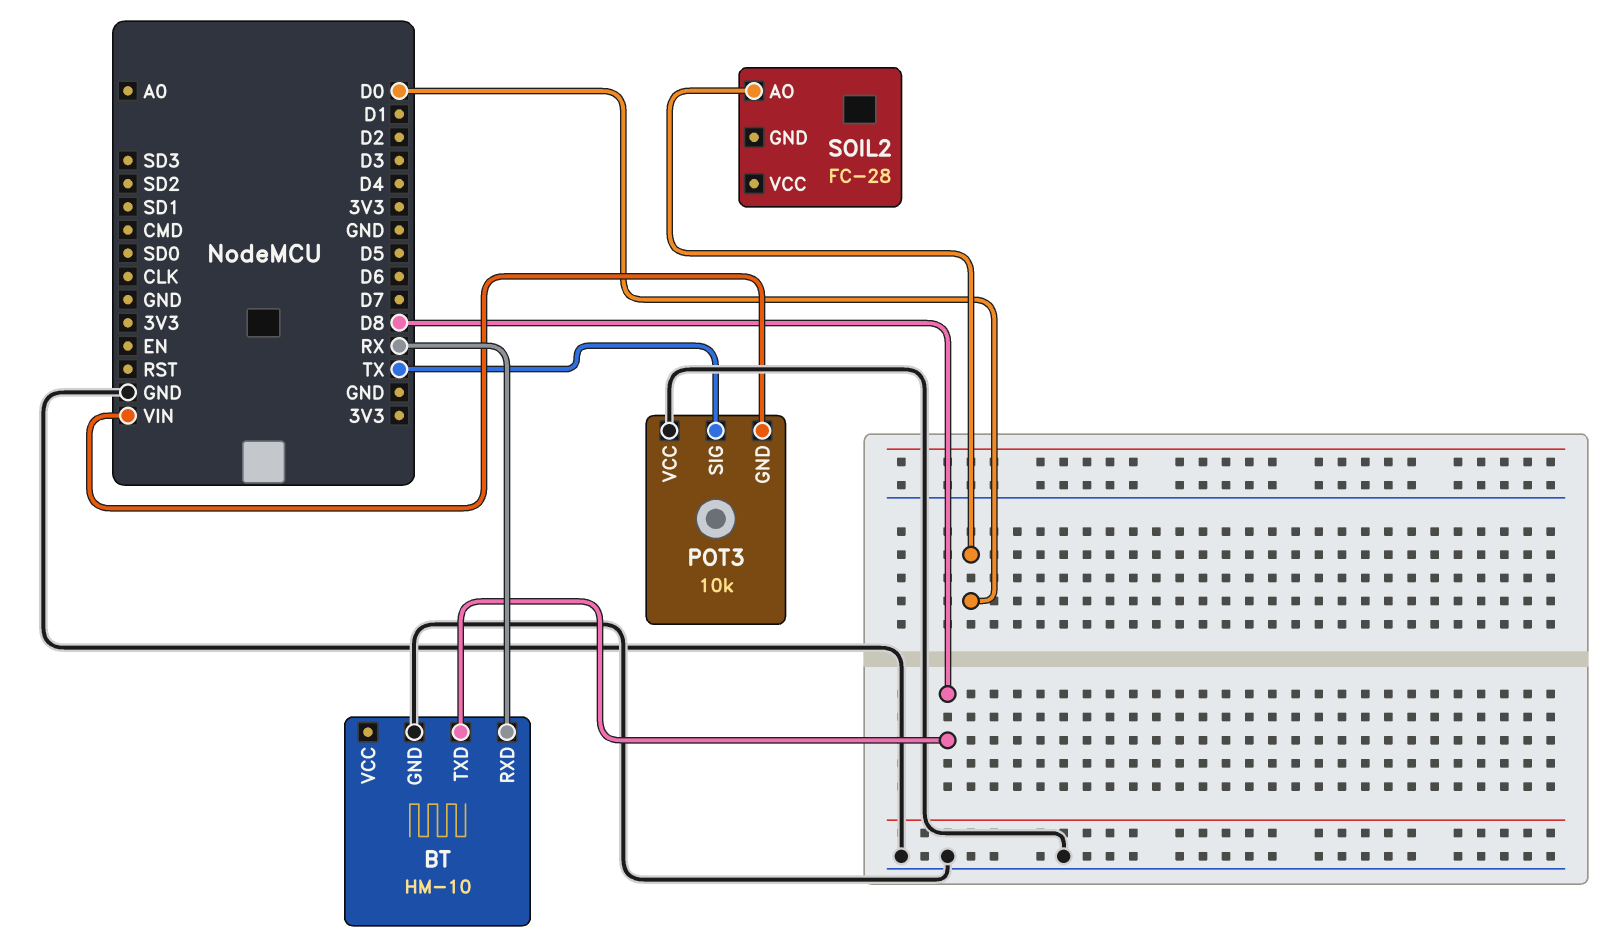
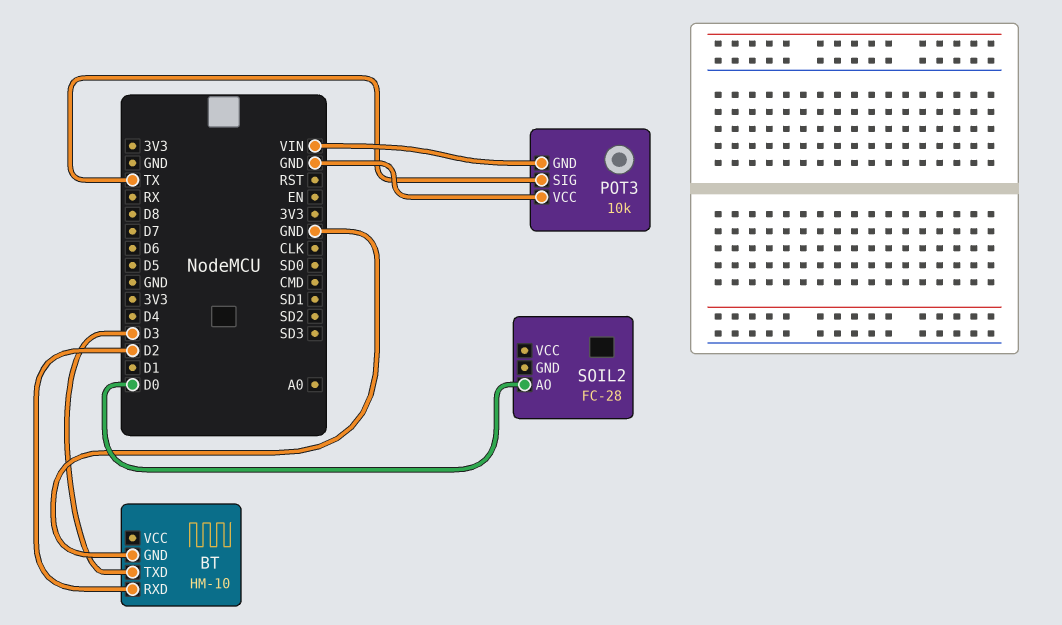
BT pin RXD: RX -> D2
BT pin TXD: D8 -> D3

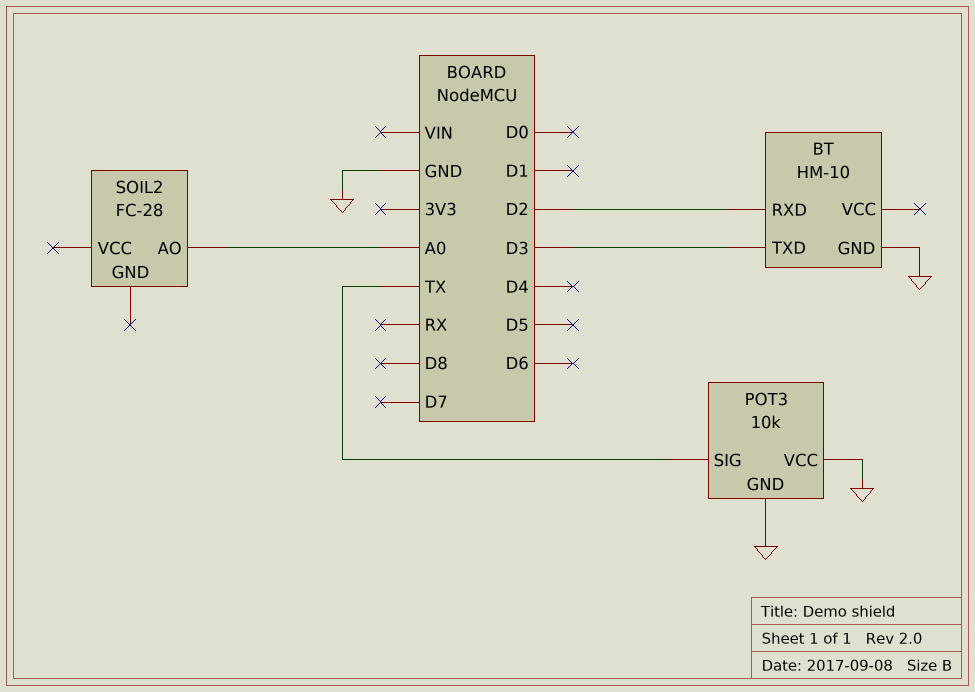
POT3 pin GND: VIN -> GND
SOIL2 pin AO: D0 -> A0

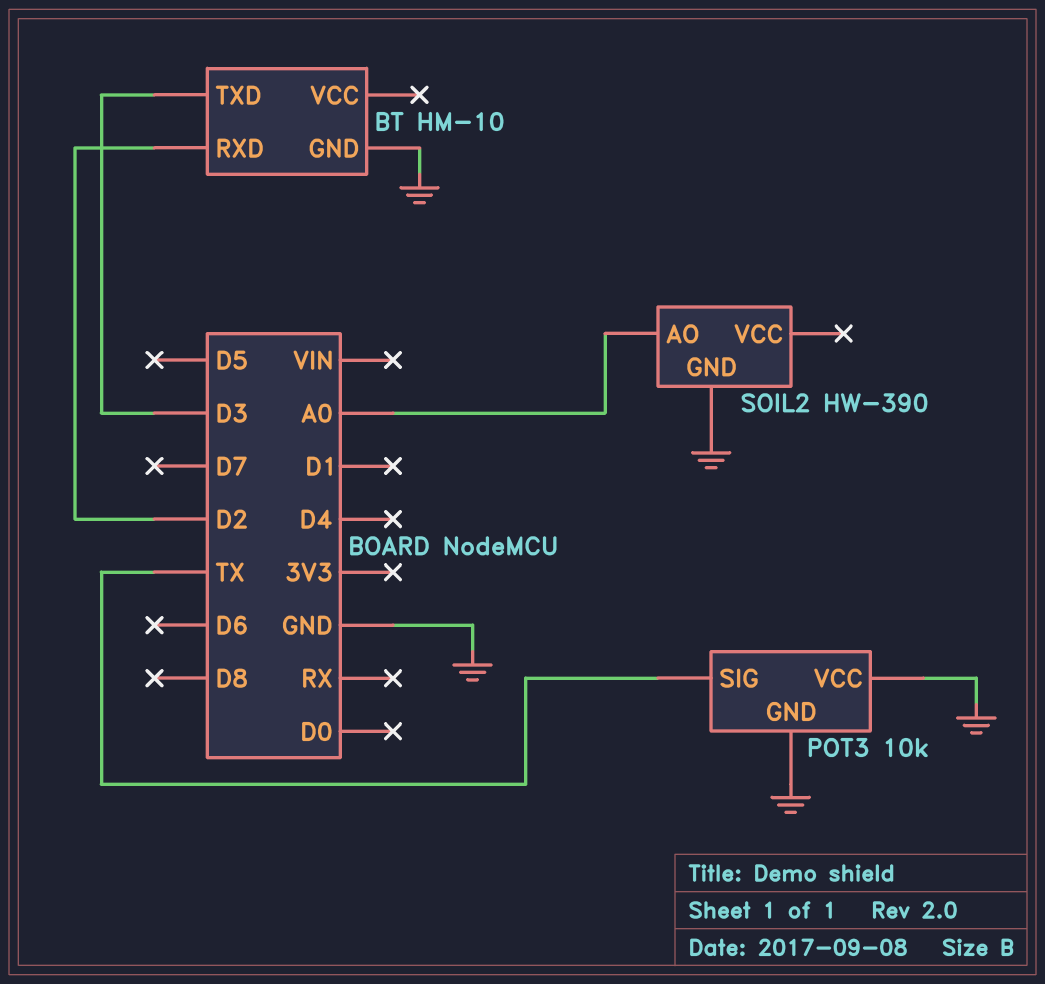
SOIL2: FC-28 -> HW-390
SOIL2 pin GND: none -> GND

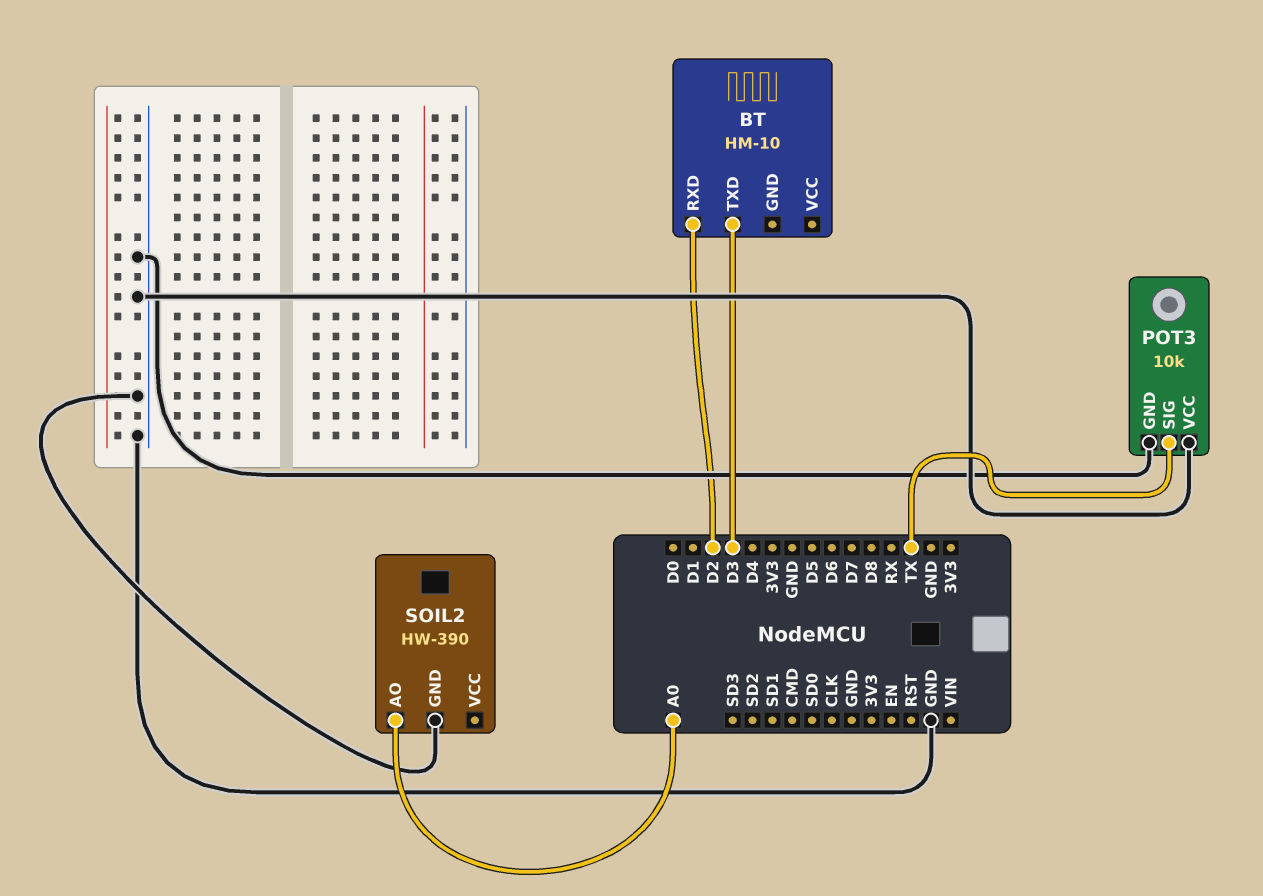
BT pin GND: GND -> none

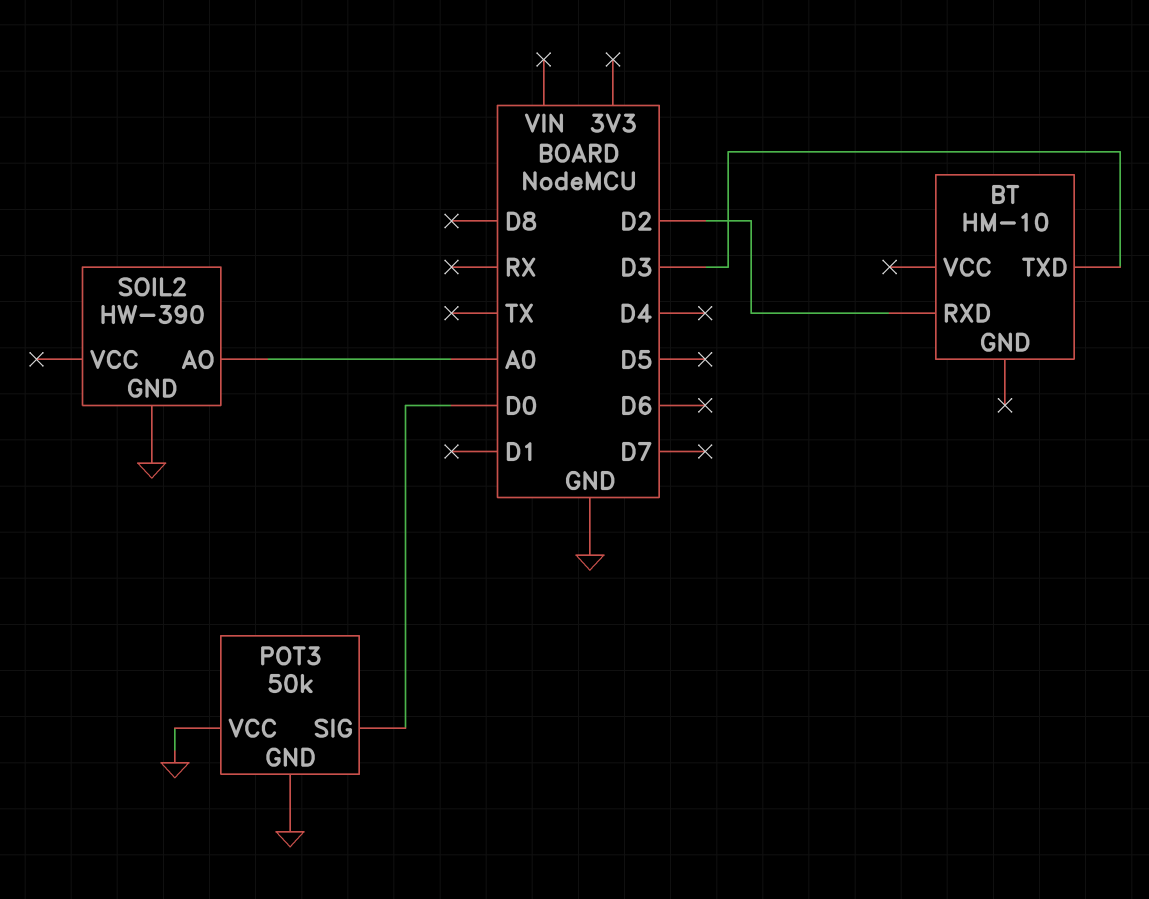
POT3: 10k -> 50k
POT3 pin SIG: TX -> D0

